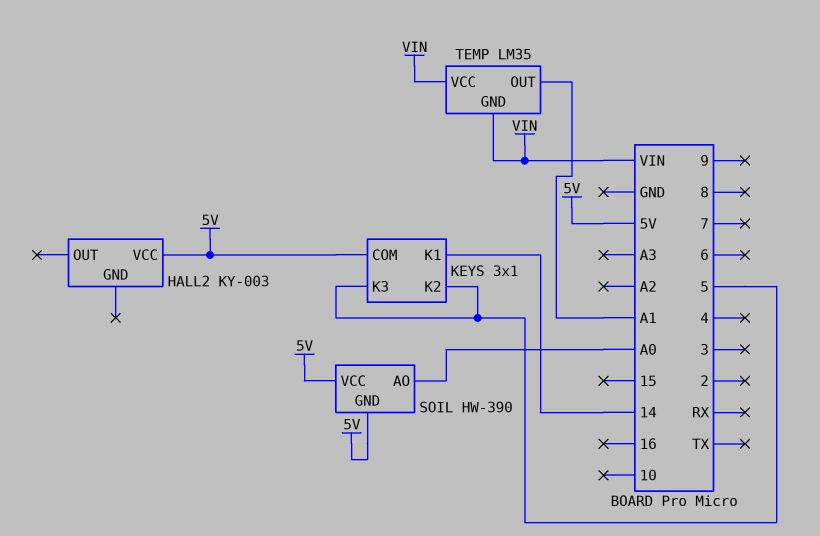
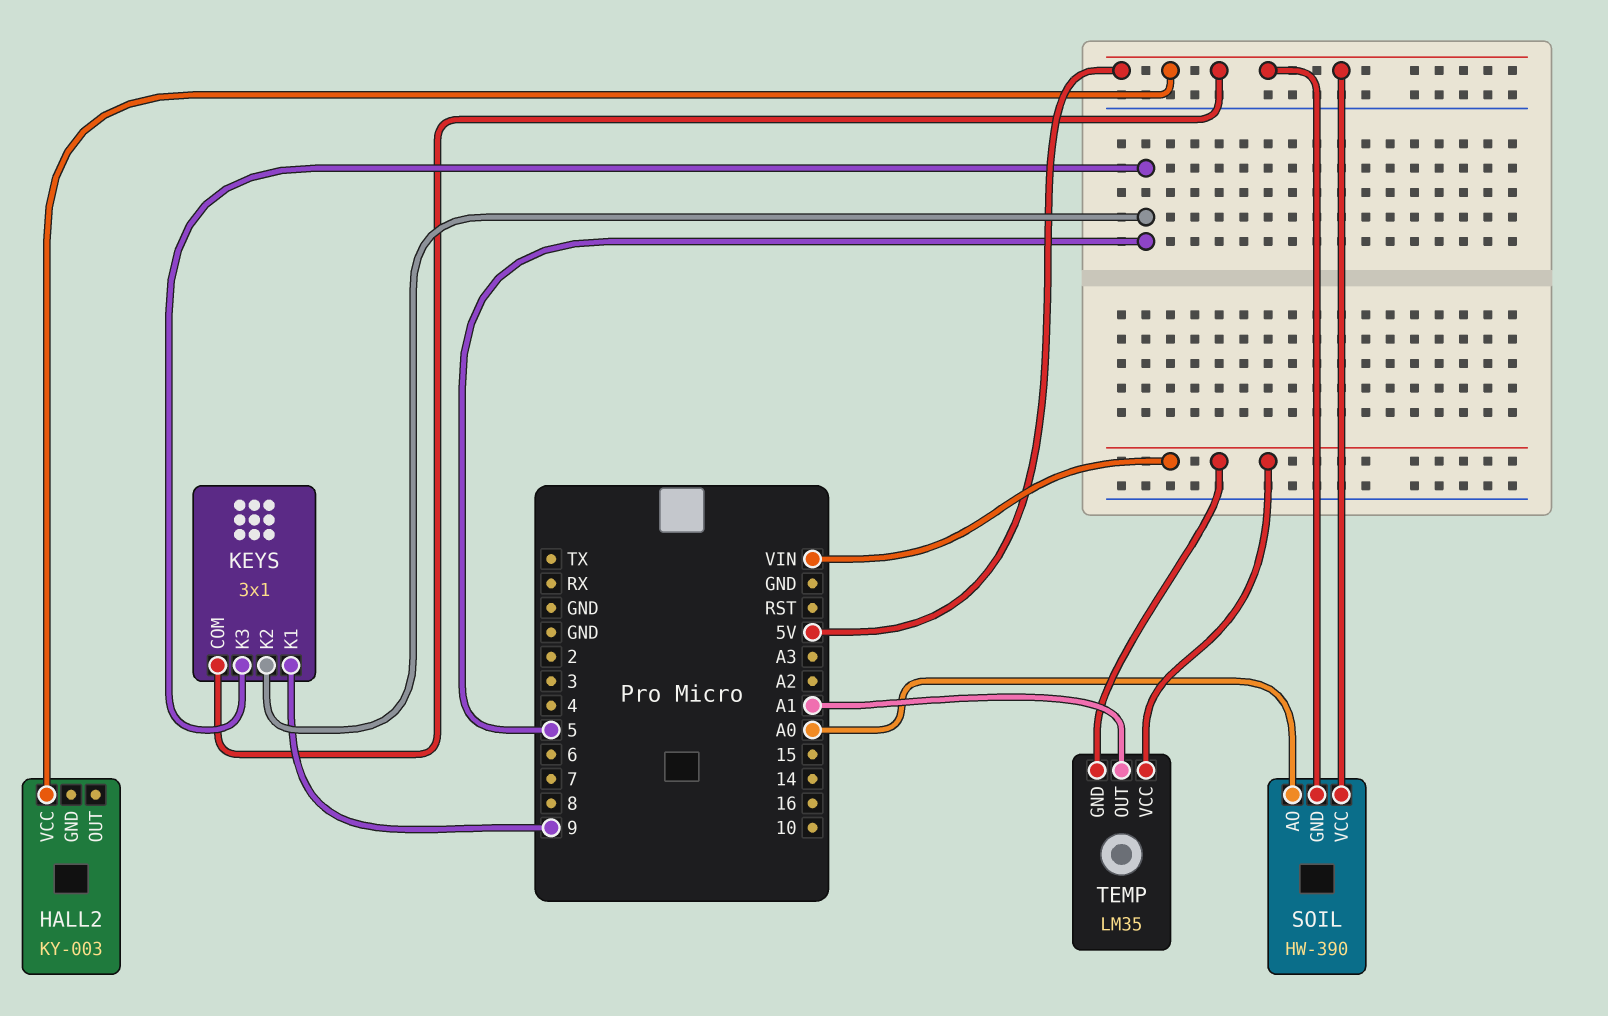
KEYS pin K1: 14 -> 9

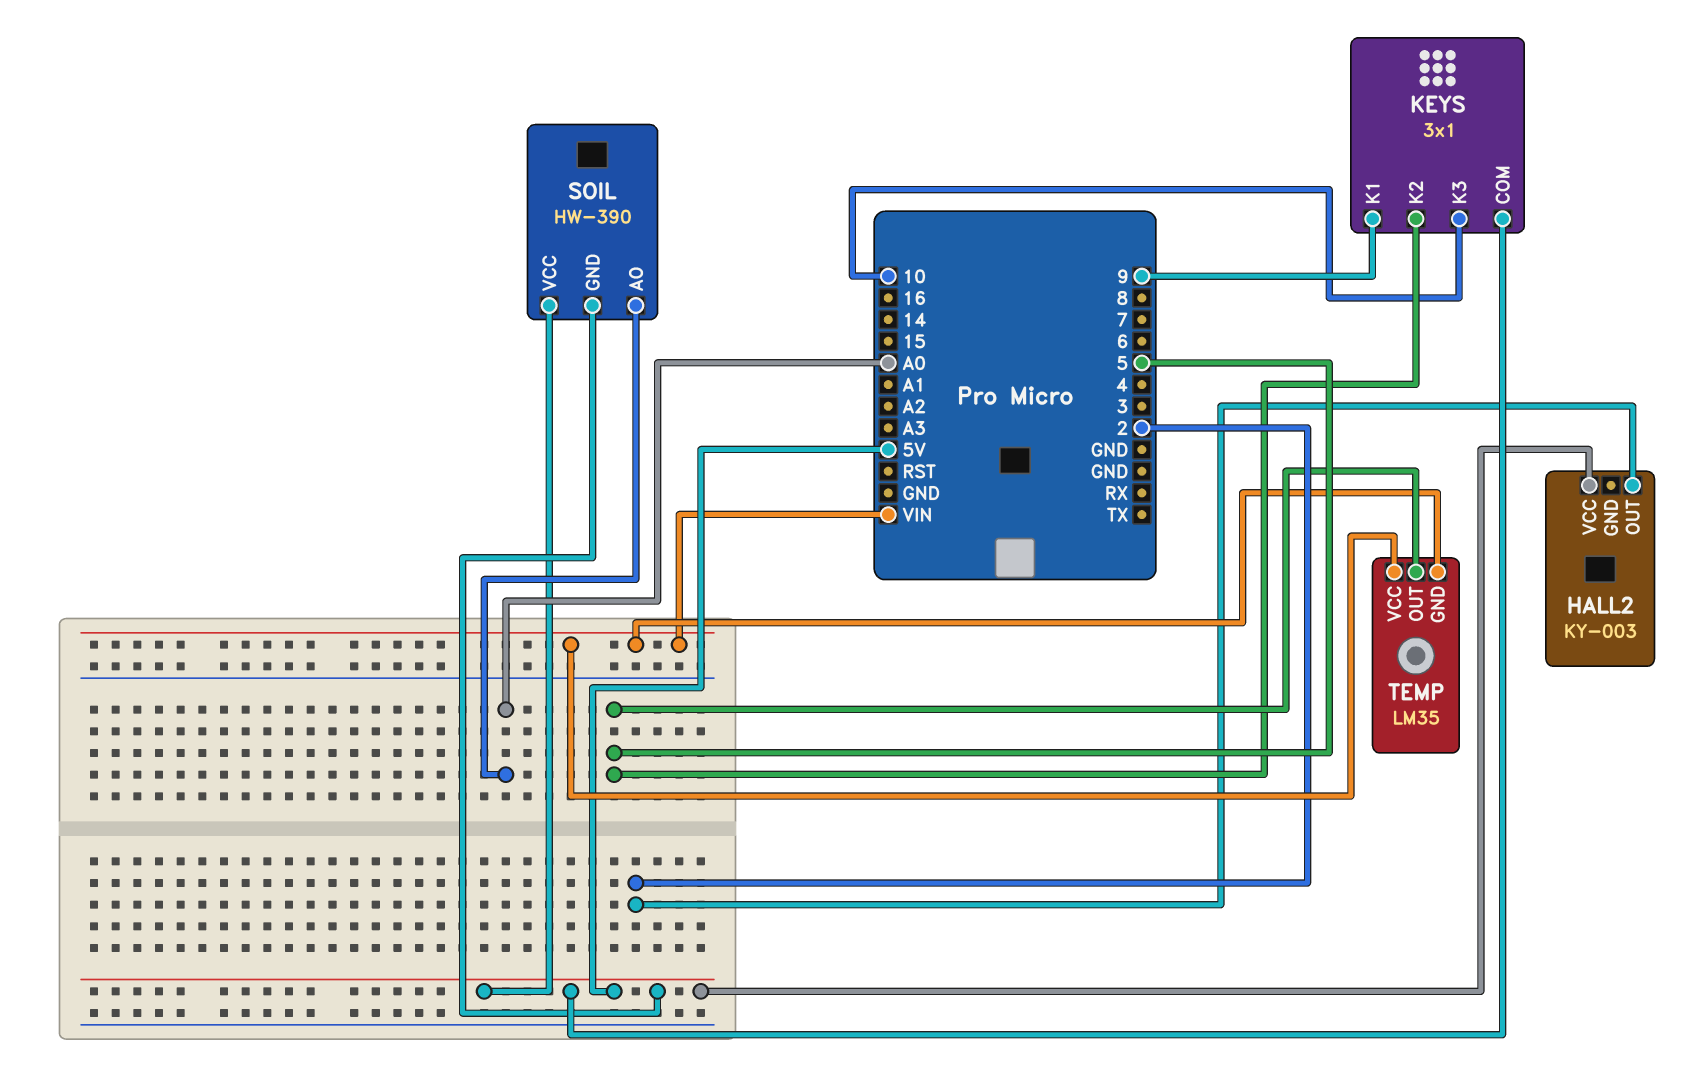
HALL2 pin OUT: none -> 2
KEYS pin K3: 5 -> 10
TEMP pin OUT: A1 -> 5

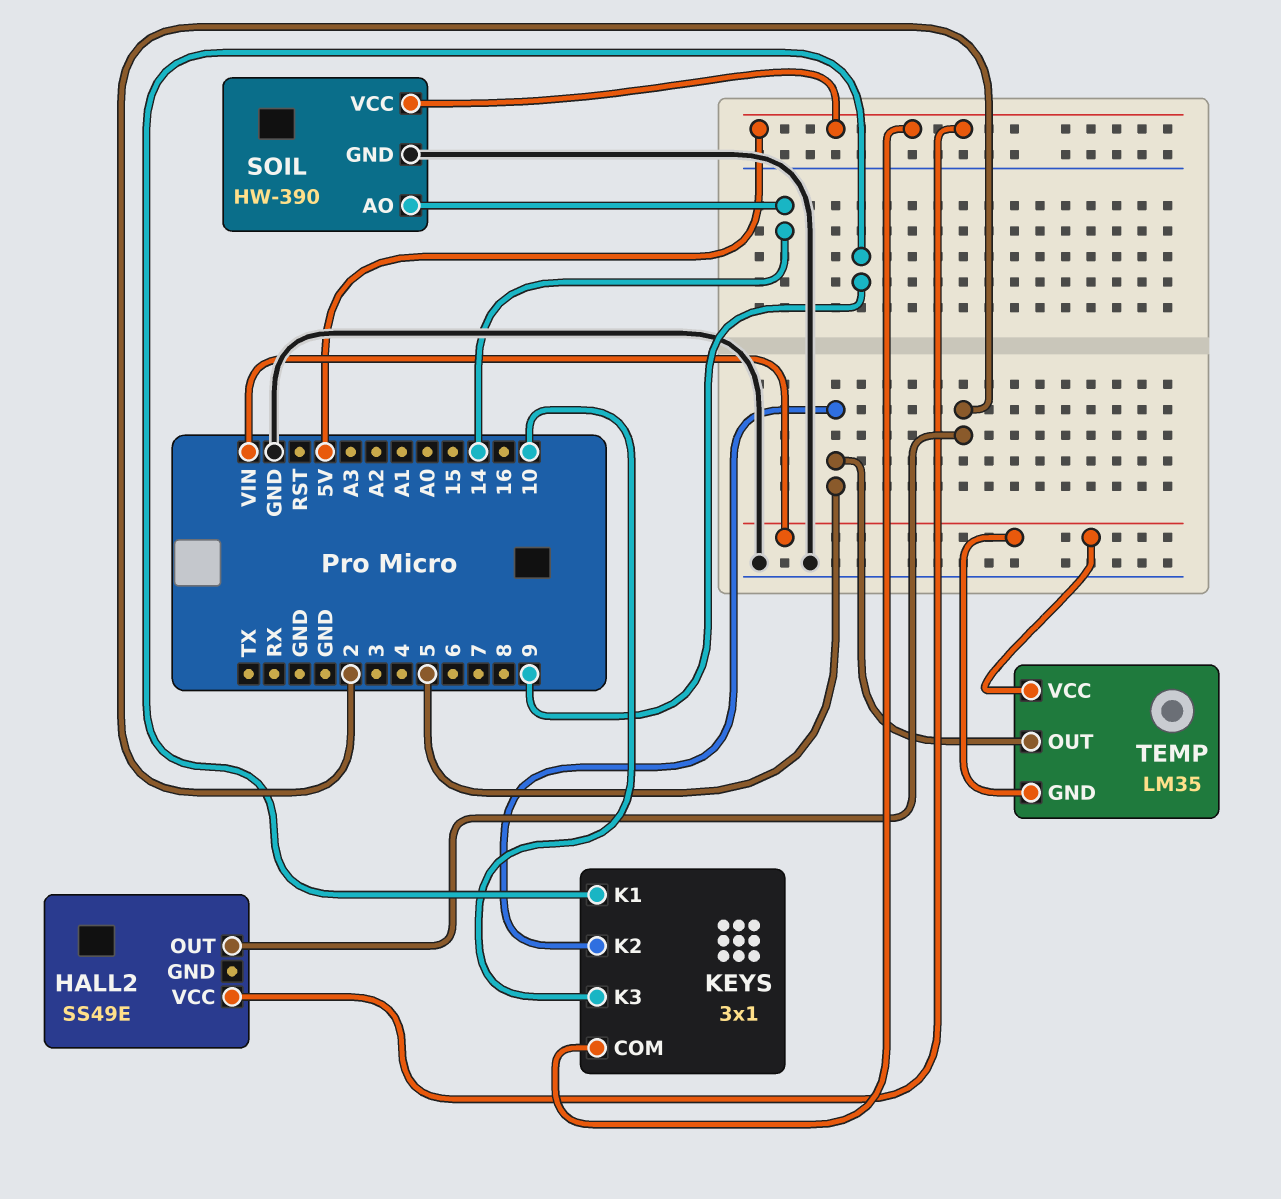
HALL2: KY-003 -> SS49E
SOIL pin AO: A0 -> 14
SOIL pin GND: 5V -> GND

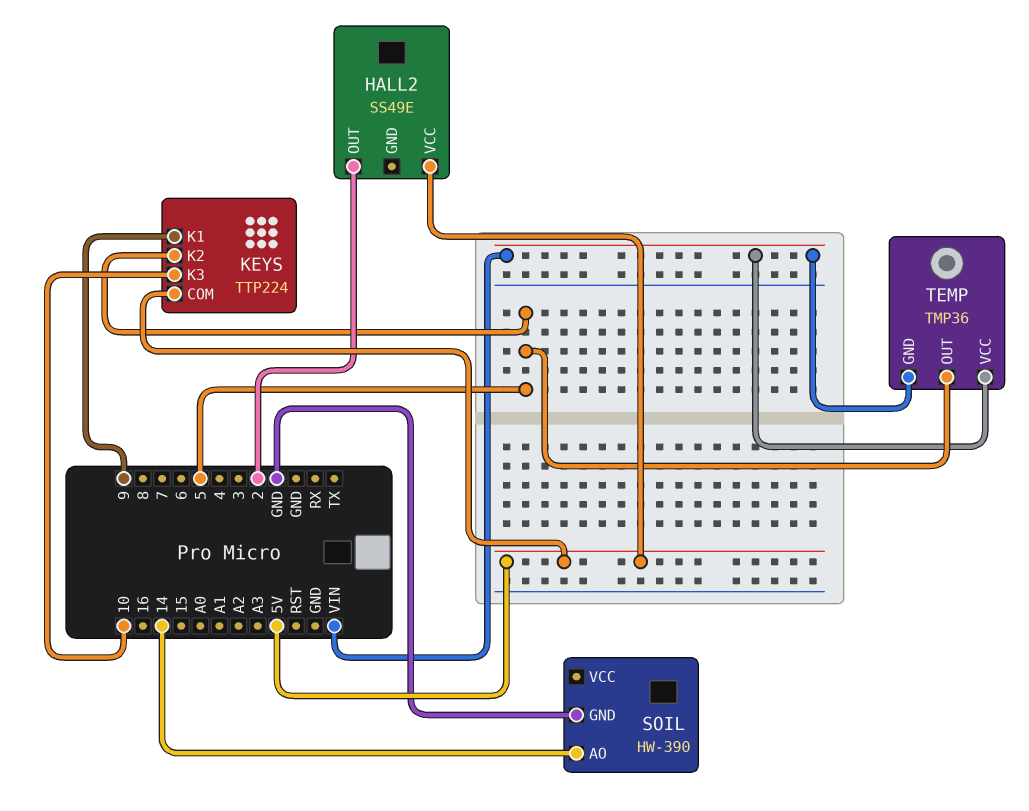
KEYS: 3x1 -> TTP224
SOIL pin VCC: 5V -> none
TEMP: LM35 -> TMP36

